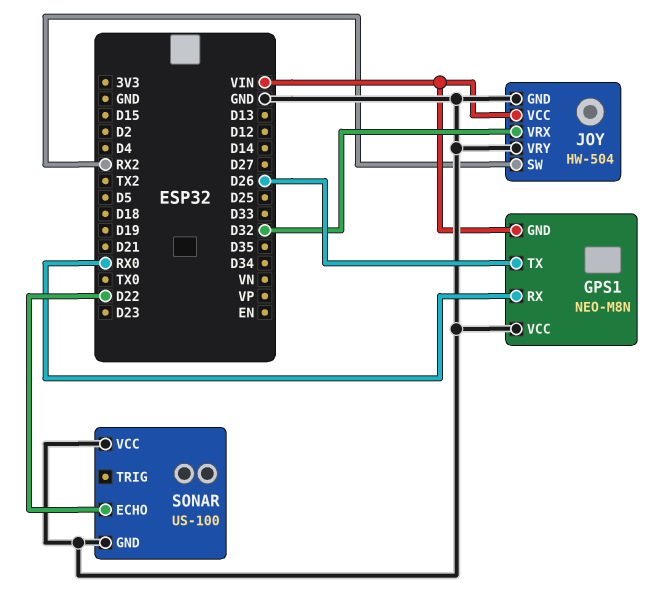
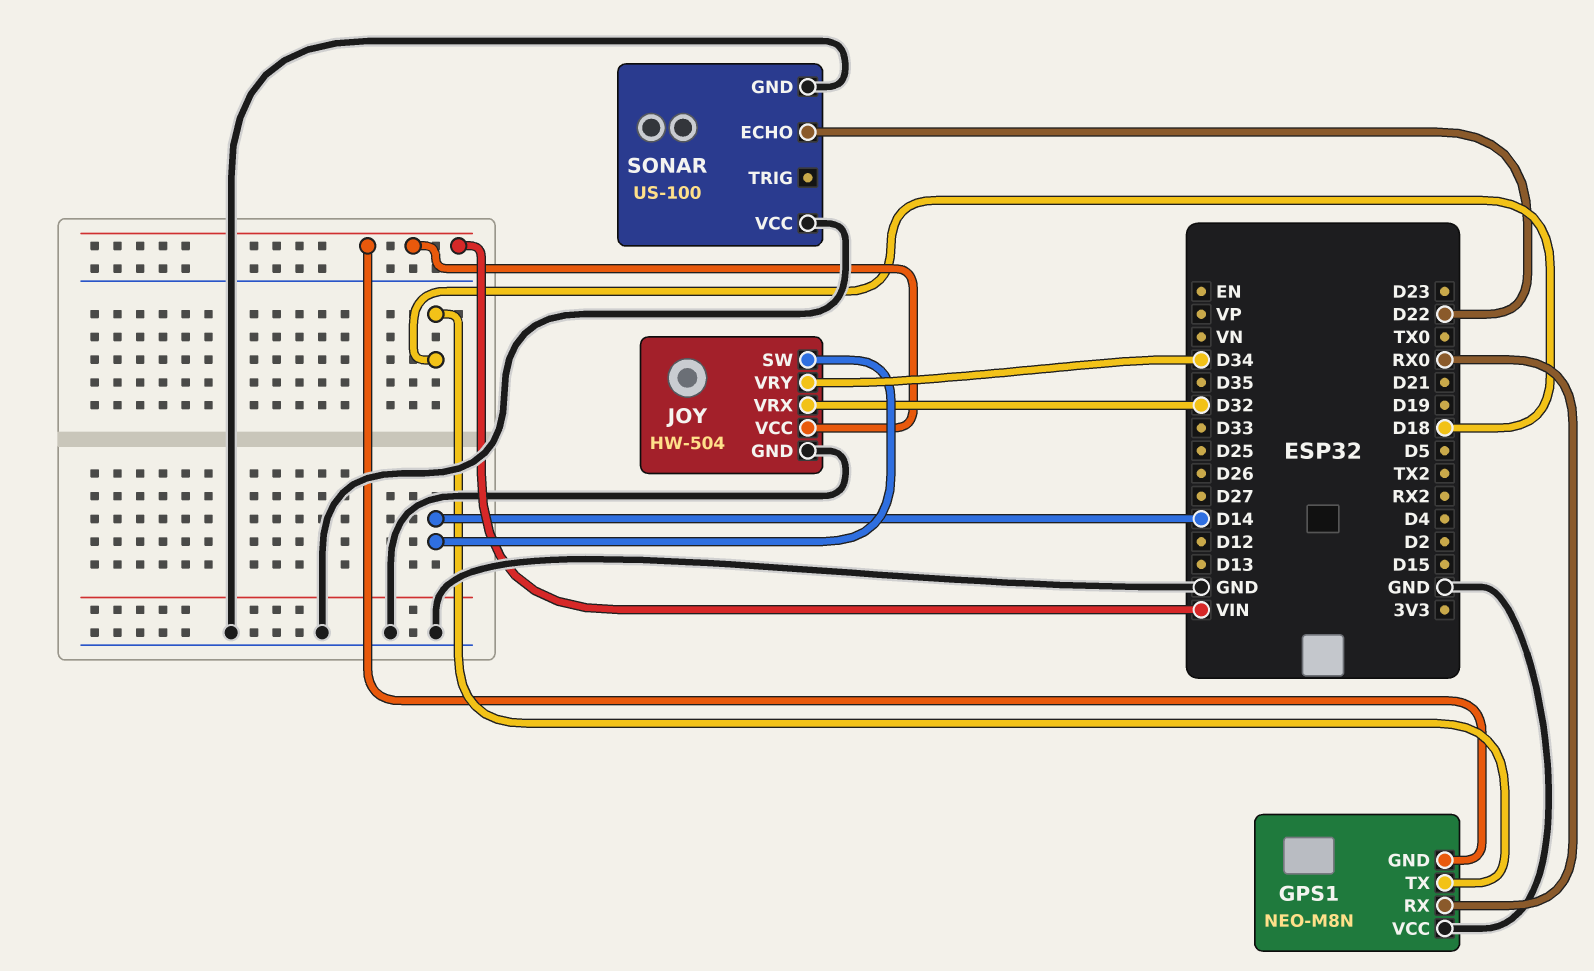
GPS1 pin TX: D26 -> D18
JOY pin SW: RX2 -> D14
JOY pin VRY: GND -> D34

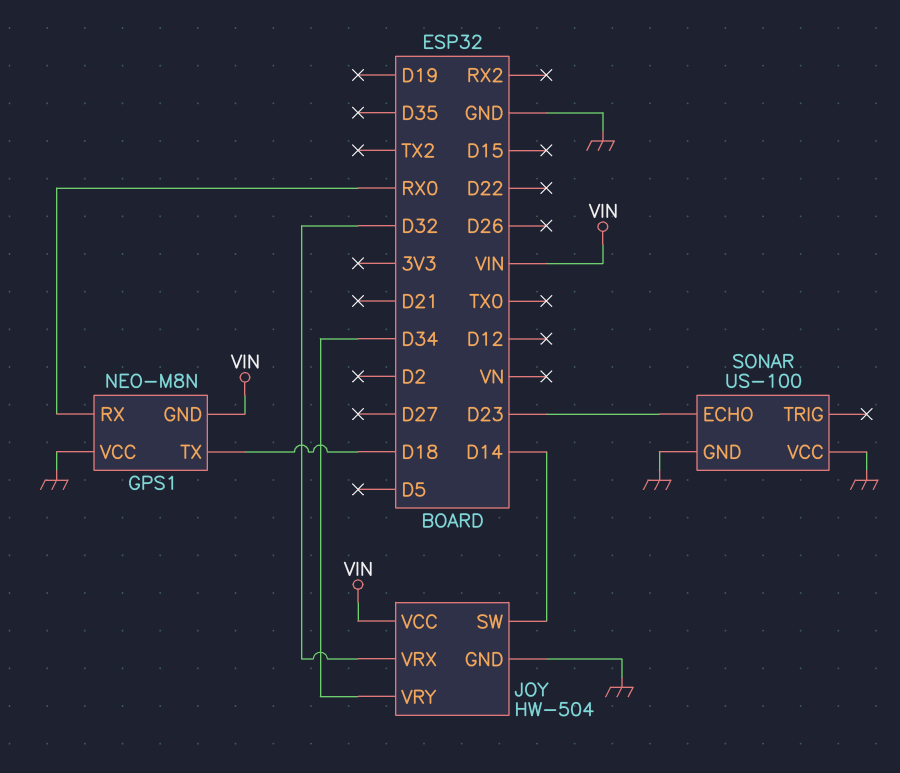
SONAR pin ECHO: D22 -> D23

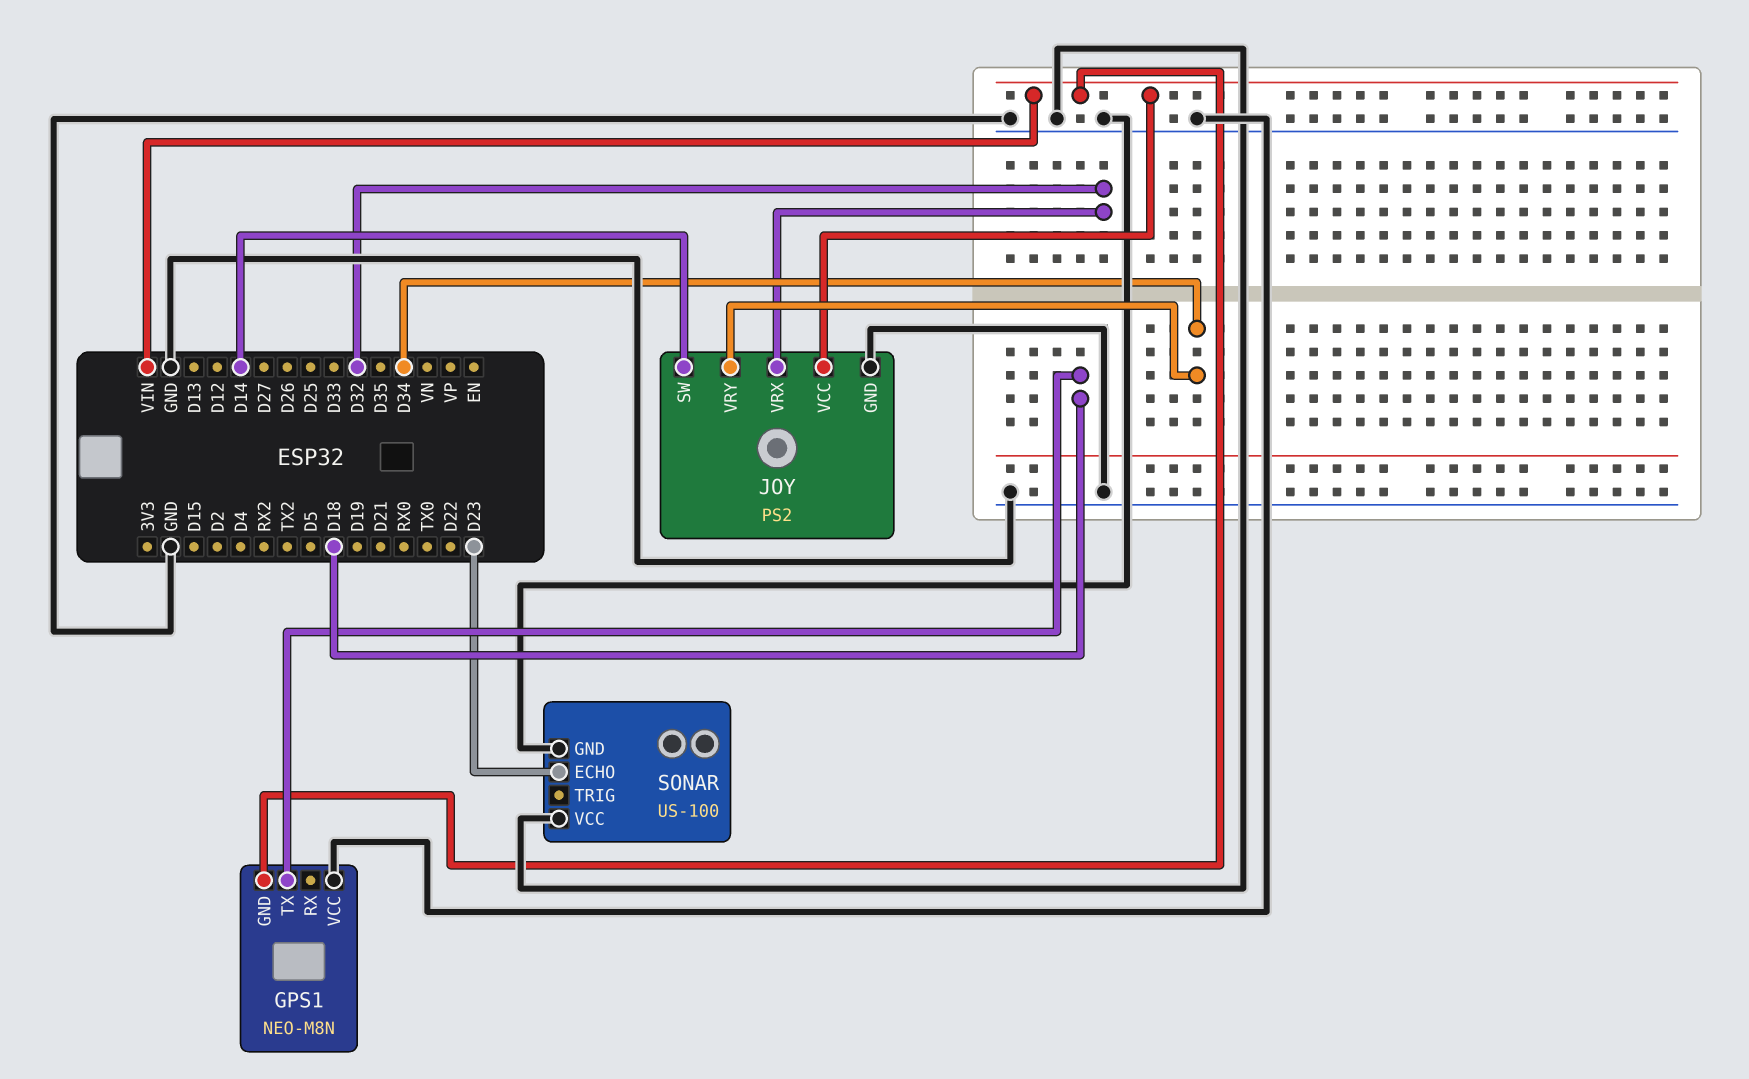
GPS1 pin RX: RX0 -> none
JOY: HW-504 -> PS2

